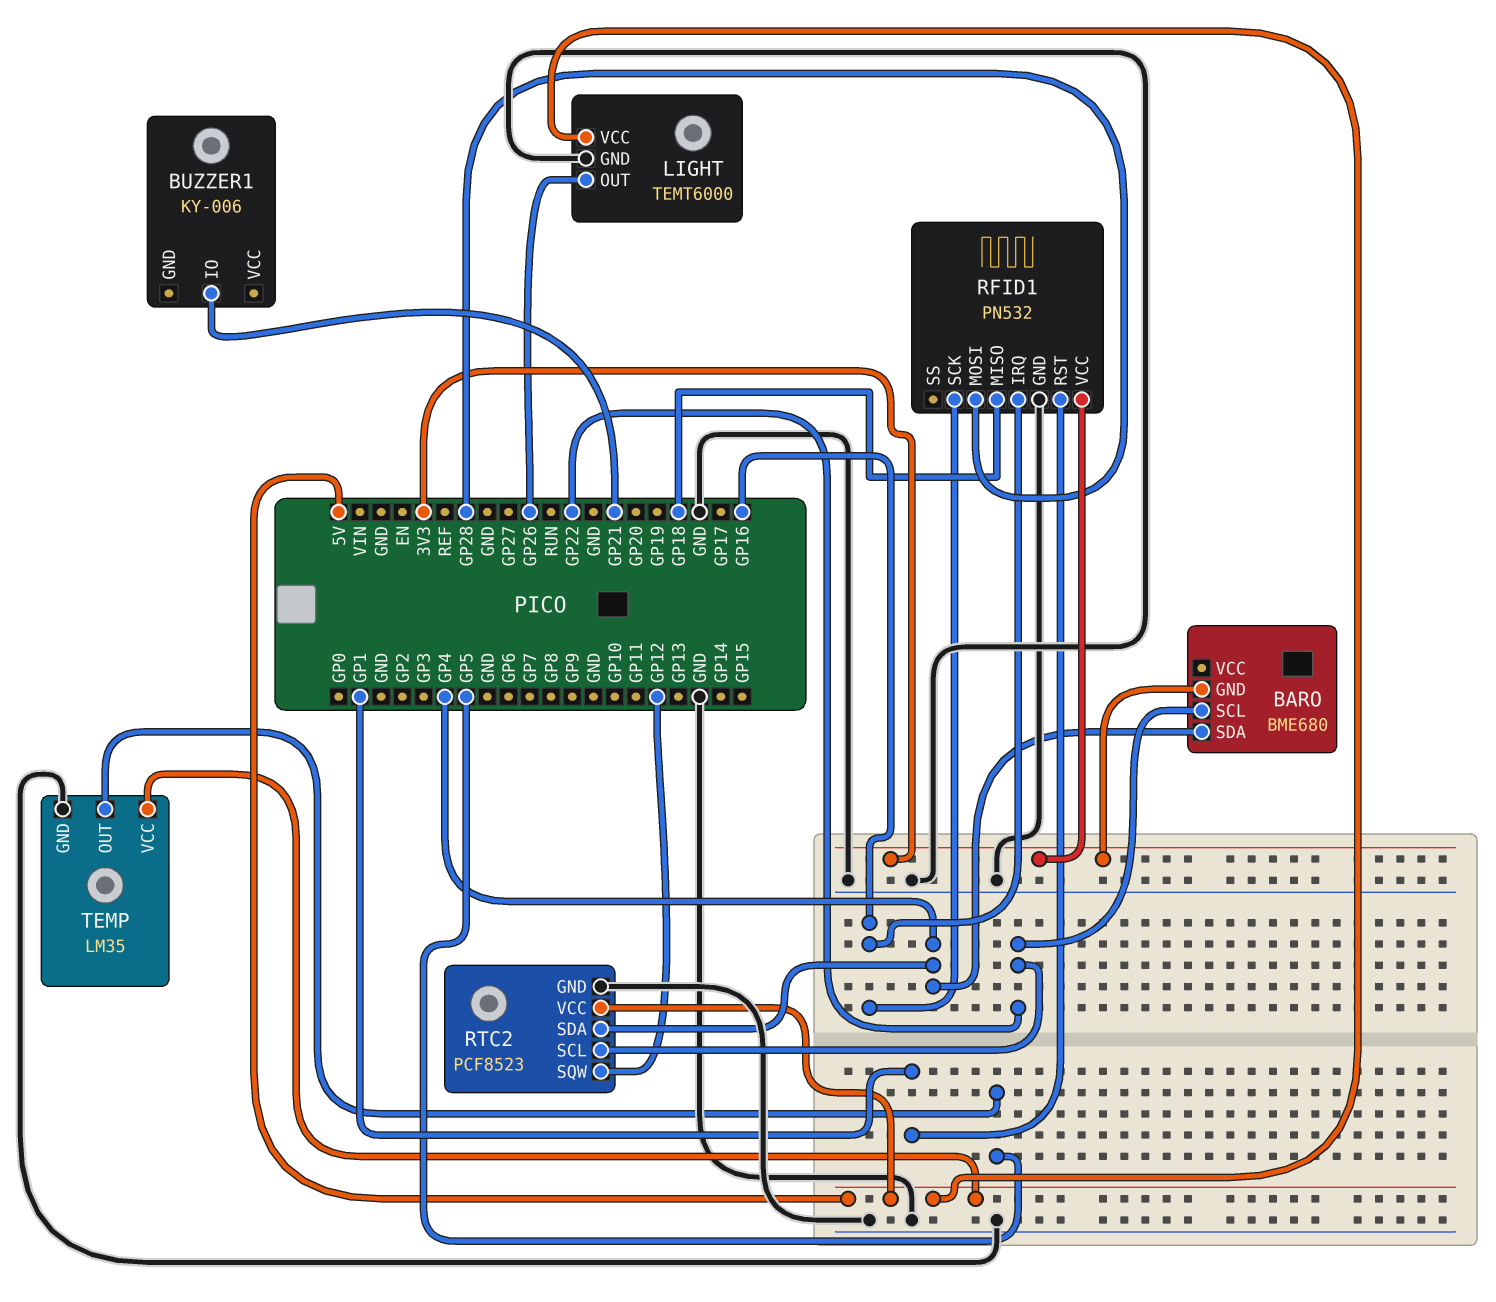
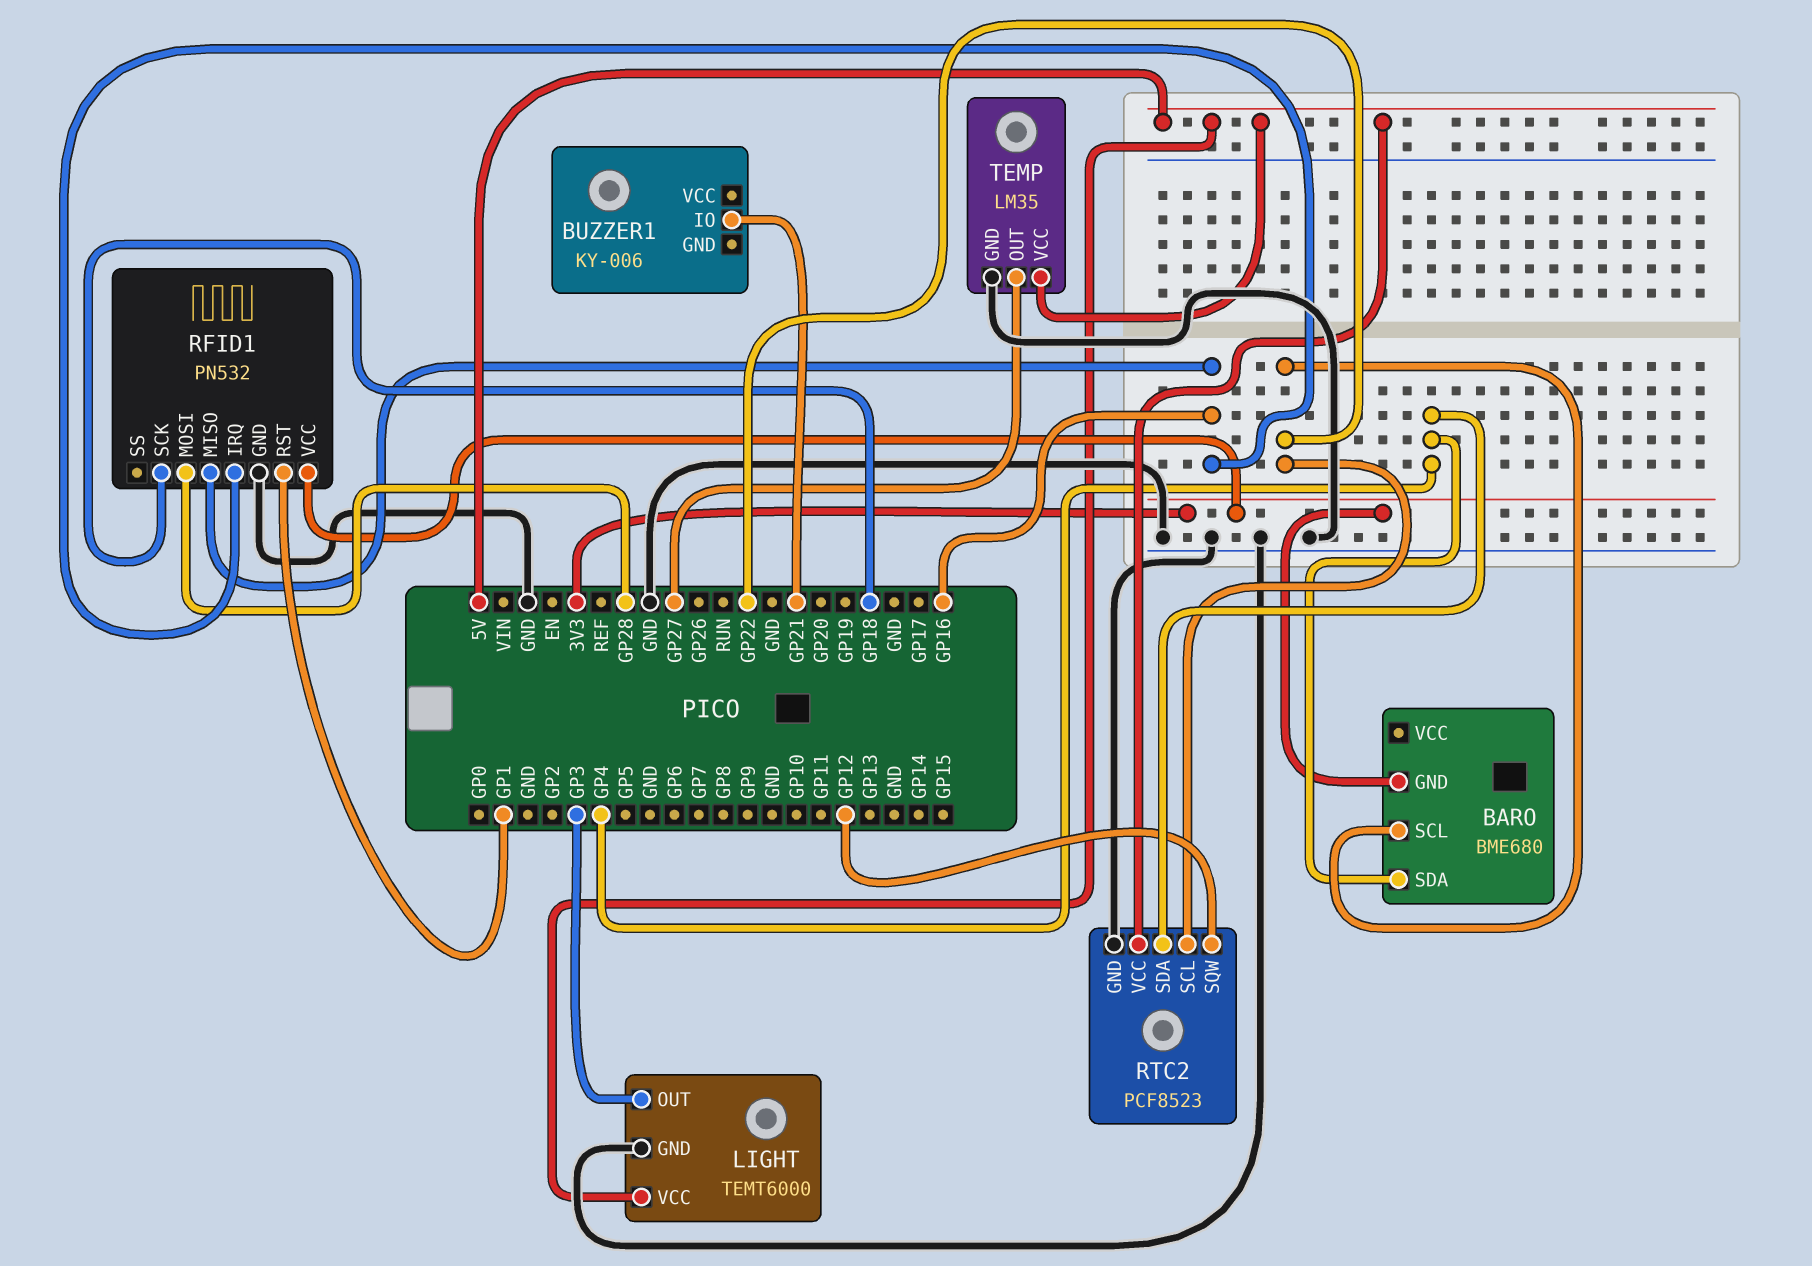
LIGHT pin OUT: GP26 -> GP3
RFID1 pin MISO: GP18 -> GP16
RFID1 pin SCK: GP16 -> GP18
TEMP pin OUT: GP5 -> GP27

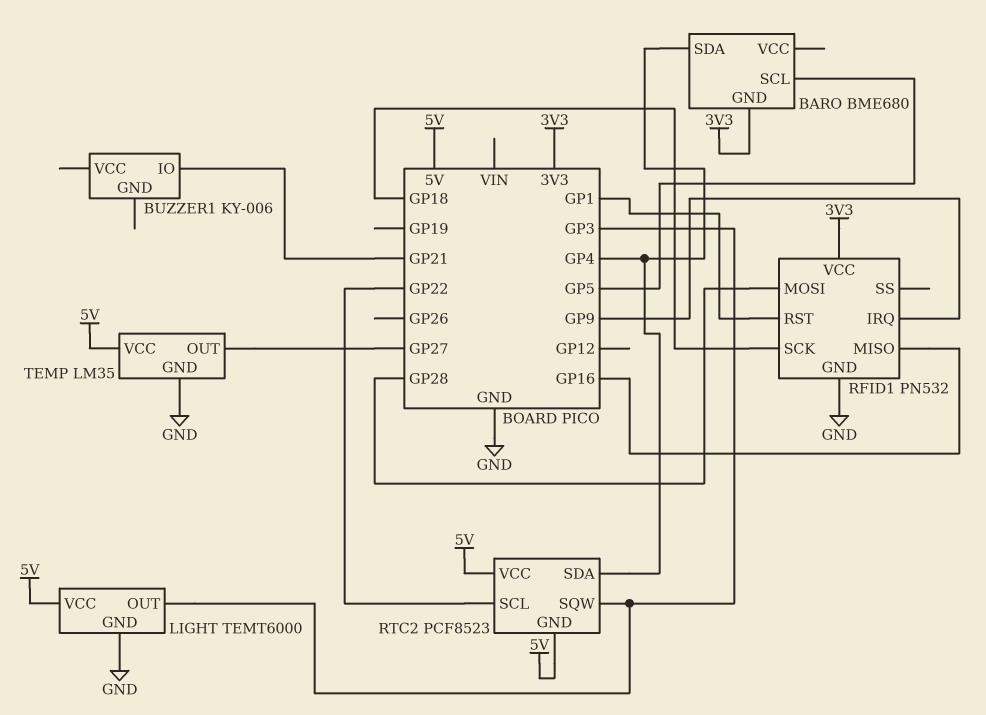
BARO pin SCL: GP22 -> GP5
RFID1 pin IRQ: GP16 -> GP9
RTC2 pin GND: GND -> 5V
RTC2 pin SQW: GP12 -> GP3

